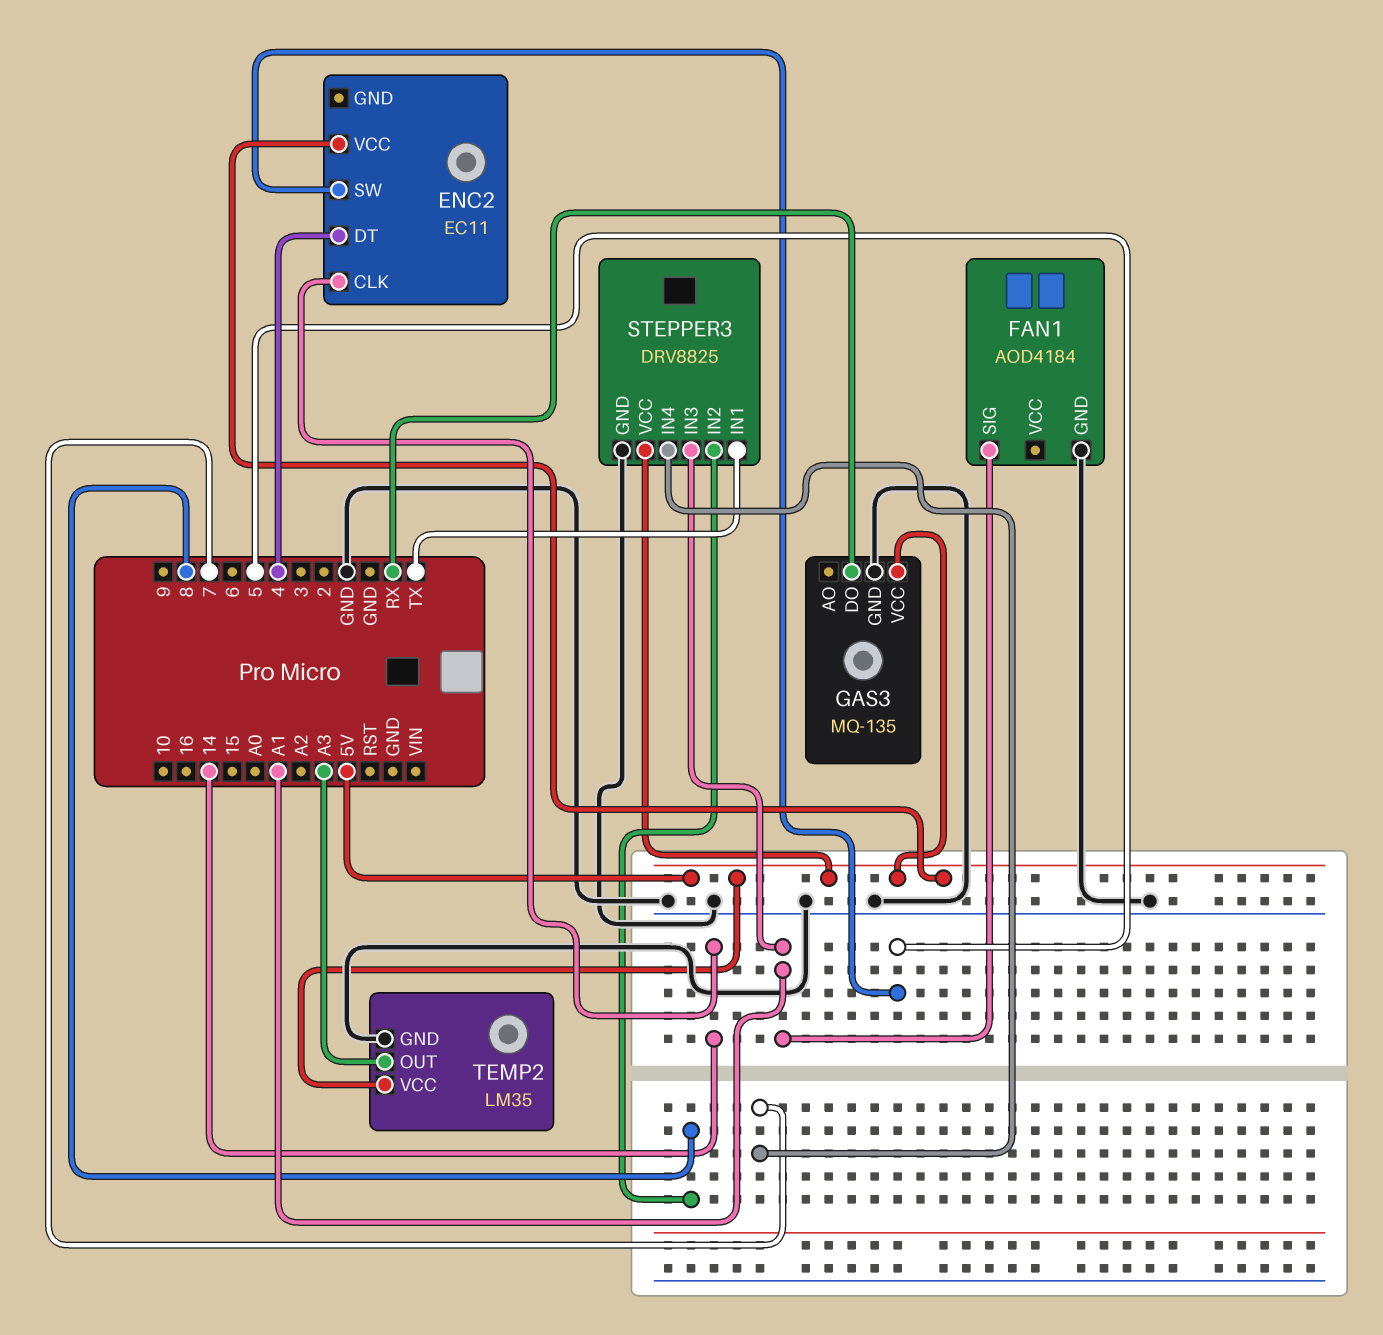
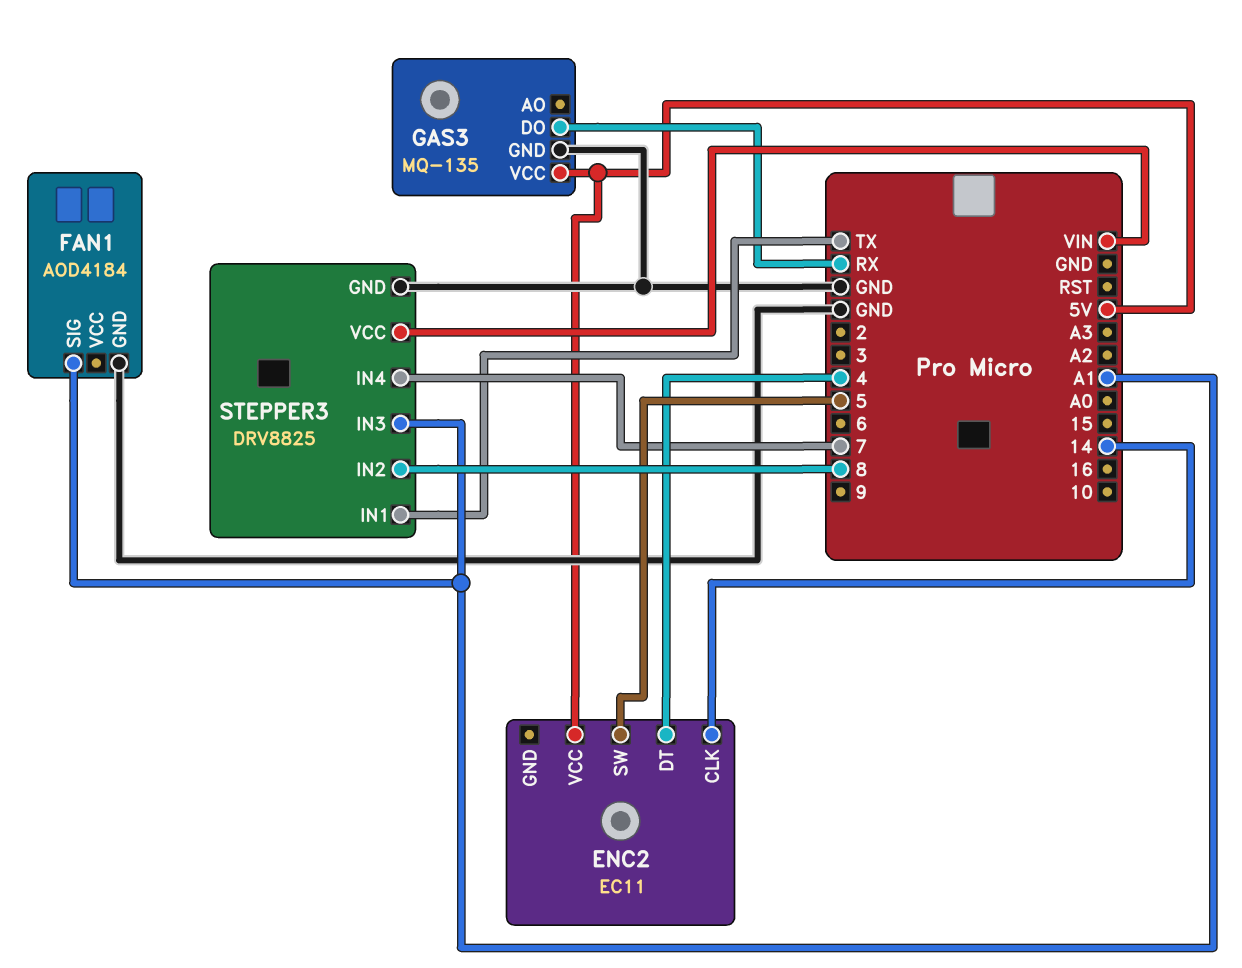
STEPPER3 pin VCC: 5V -> VIN
TEMP2: LM35 -> none
TEMP2 pin GND: GND -> none
TEMP2 pin OUT: A3 -> none
TEMP2 pin VCC: 5V -> none

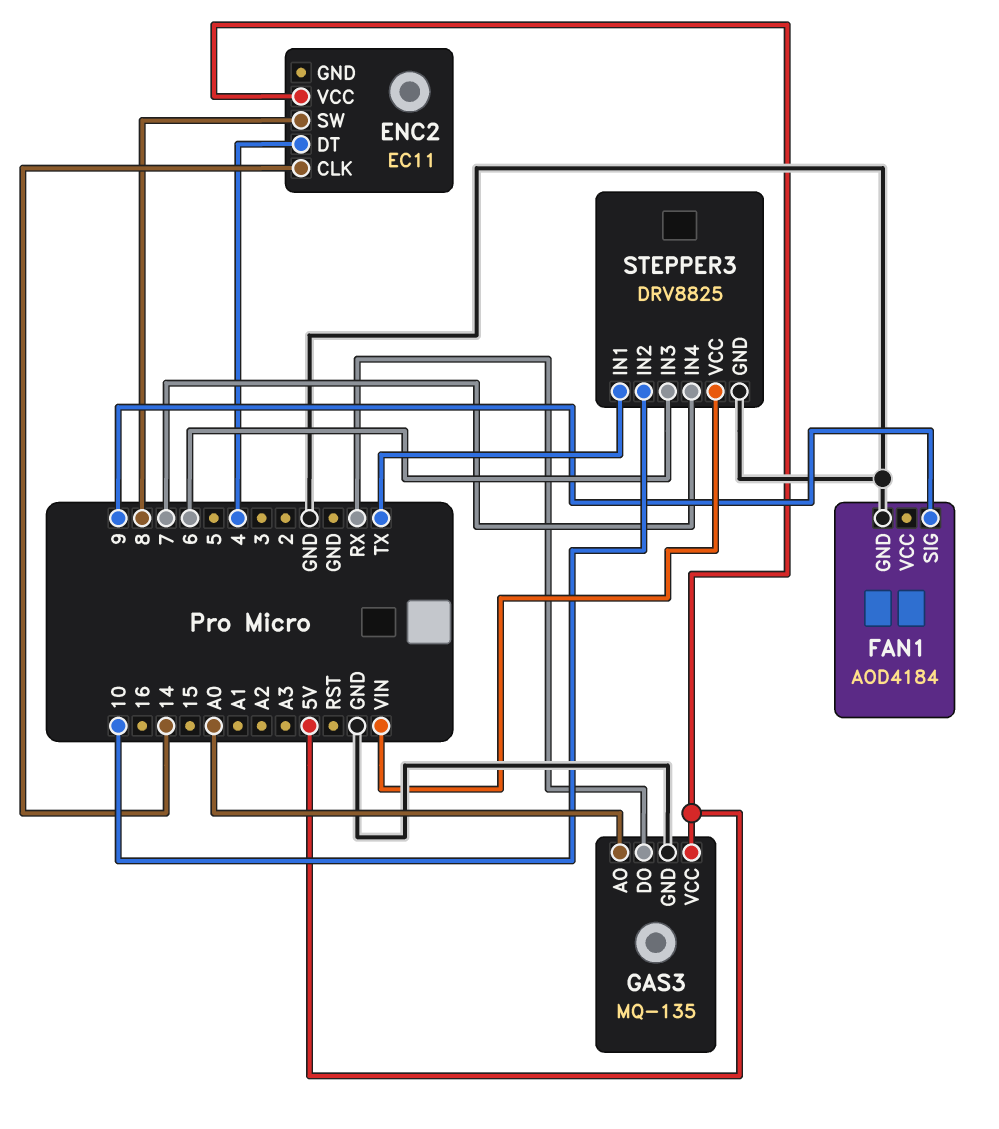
ENC2 pin SW: 5 -> 8
FAN1 pin SIG: A1 -> 9
GAS3 pin AO: none -> A0
STEPPER3 pin IN2: 8 -> 10
STEPPER3 pin IN3: A1 -> 6

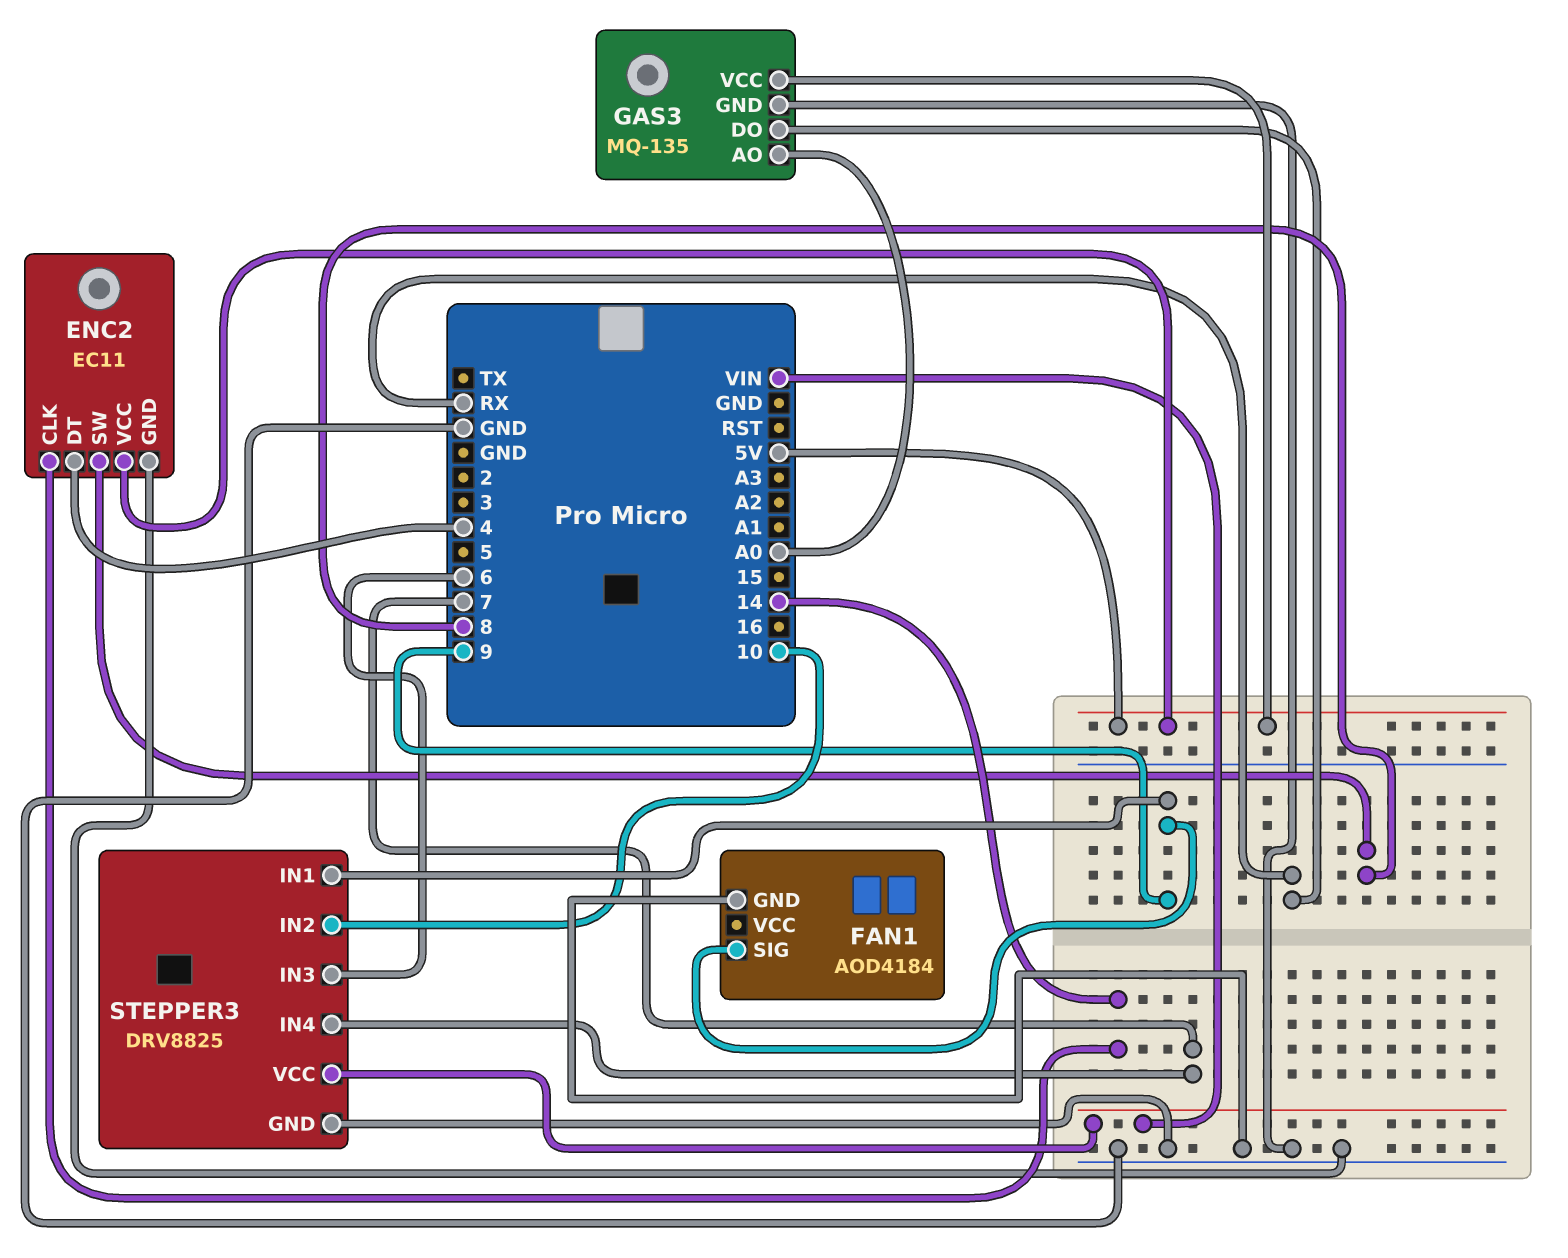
ENC2 pin GND: none -> GND
STEPPER3 pin IN1: TX -> 9

